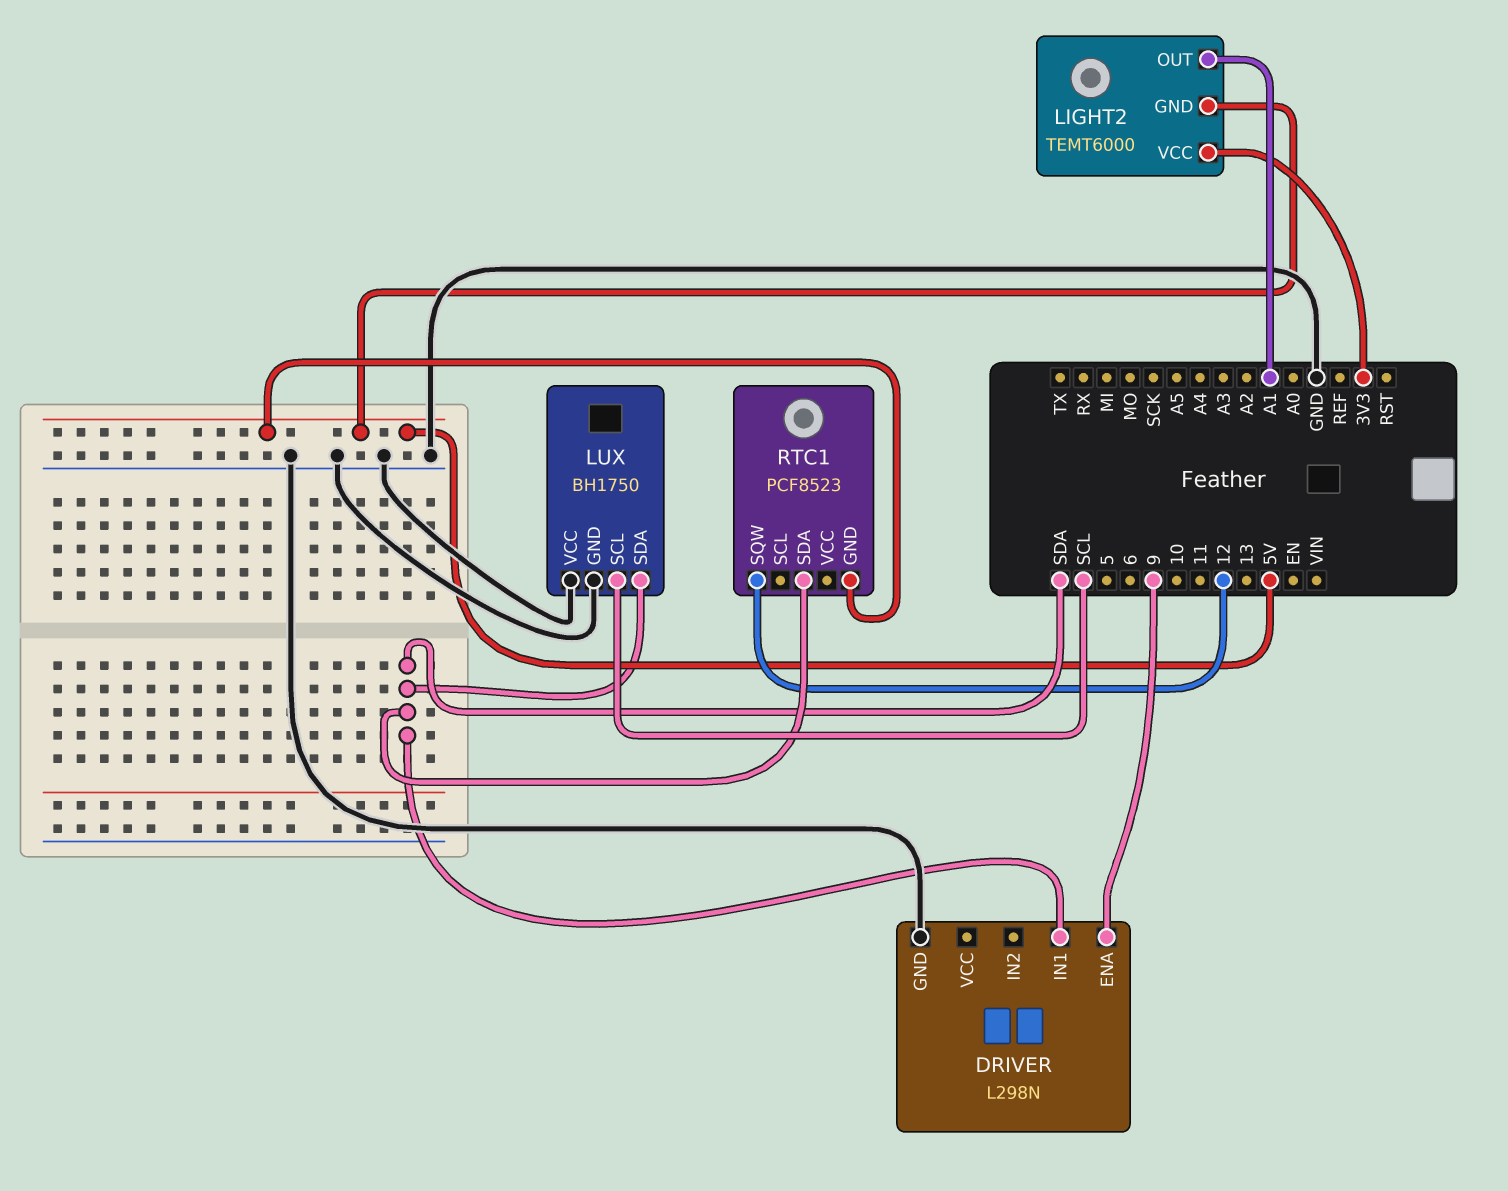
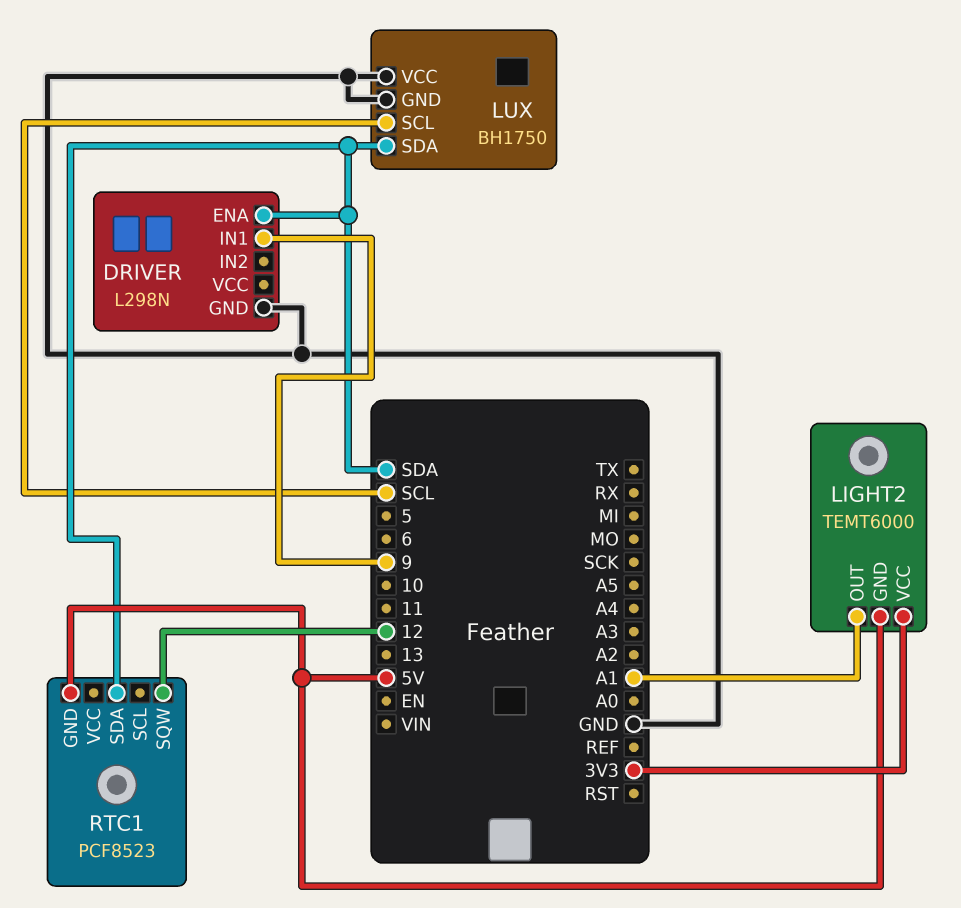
DRIVER pin ENA: 9 -> SDA
DRIVER pin IN1: SDA -> 9

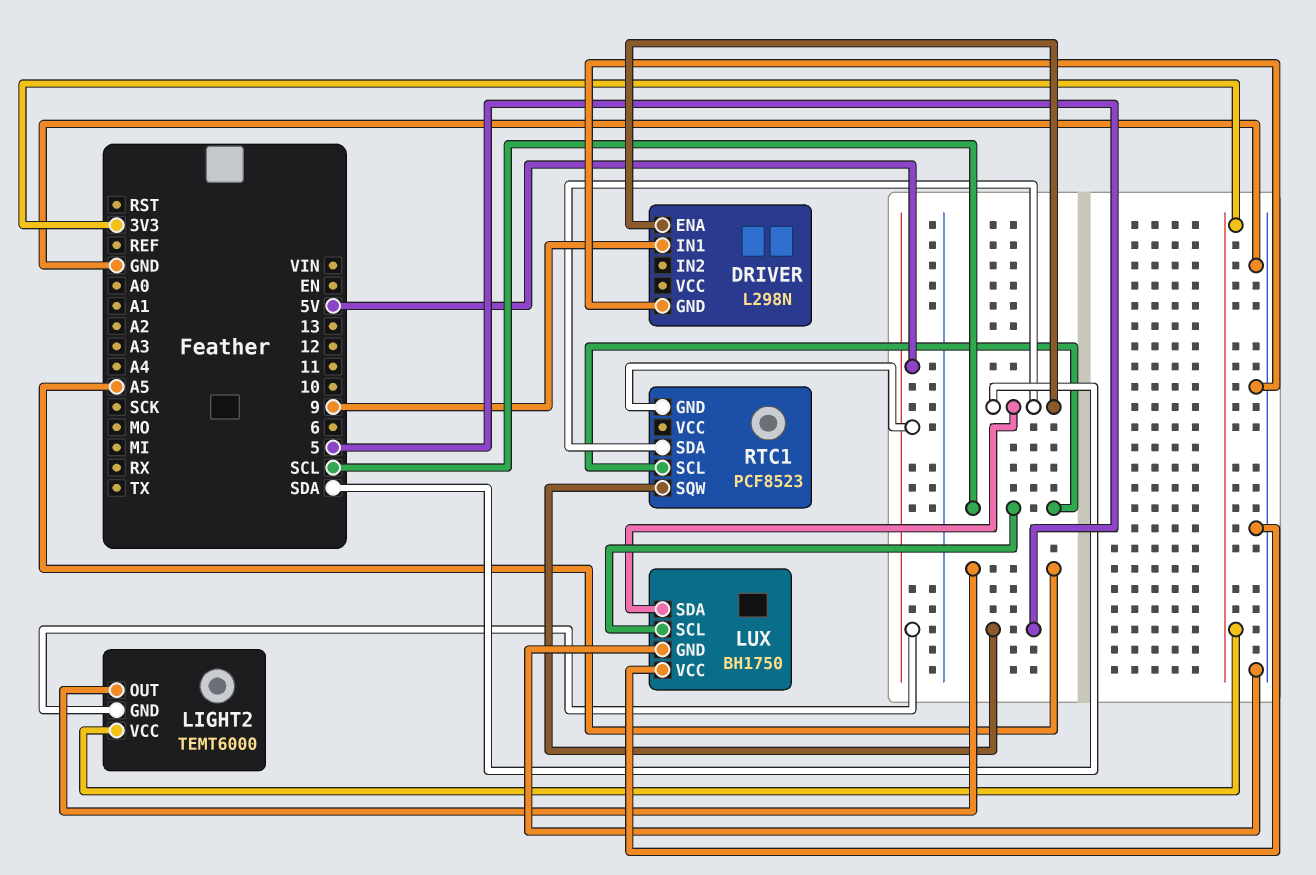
LIGHT2 pin OUT: A1 -> A5
RTC1 pin SCL: none -> SCL
RTC1 pin SQW: 12 -> 5

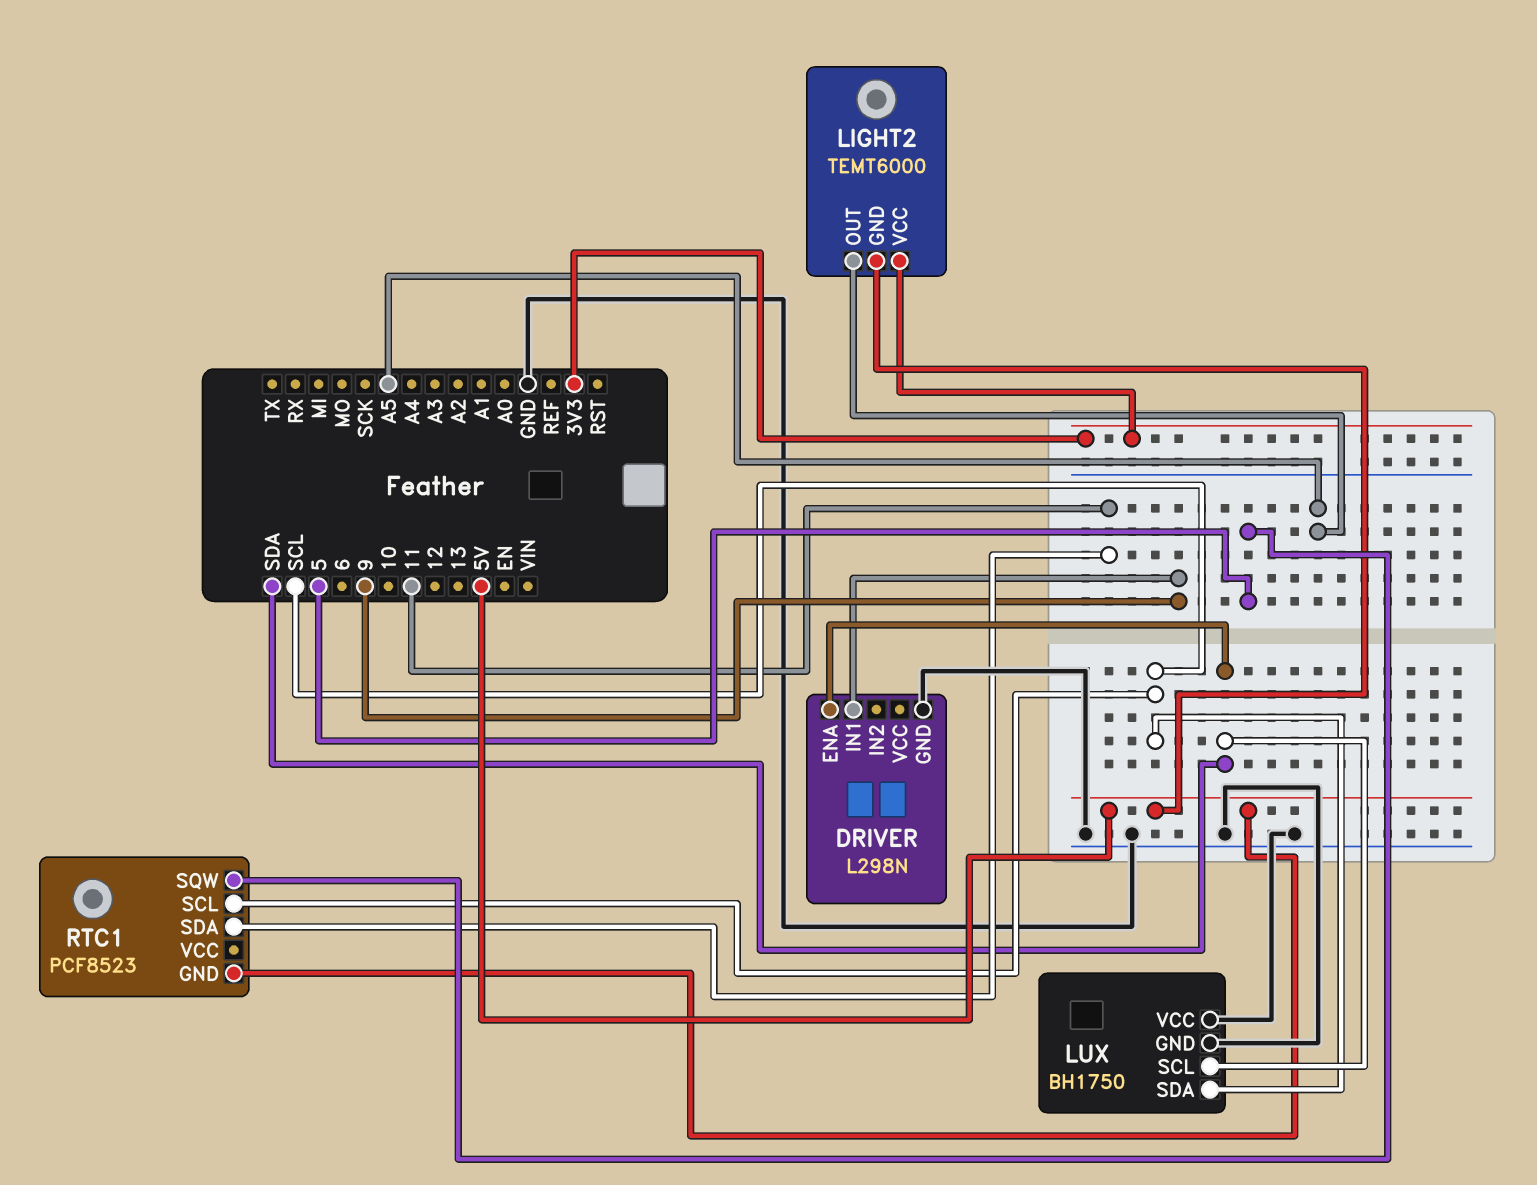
LUX pin SCL: SCL -> SDA
LUX pin SDA: SDA -> SCL
RTC1 pin SDA: SDA -> 11

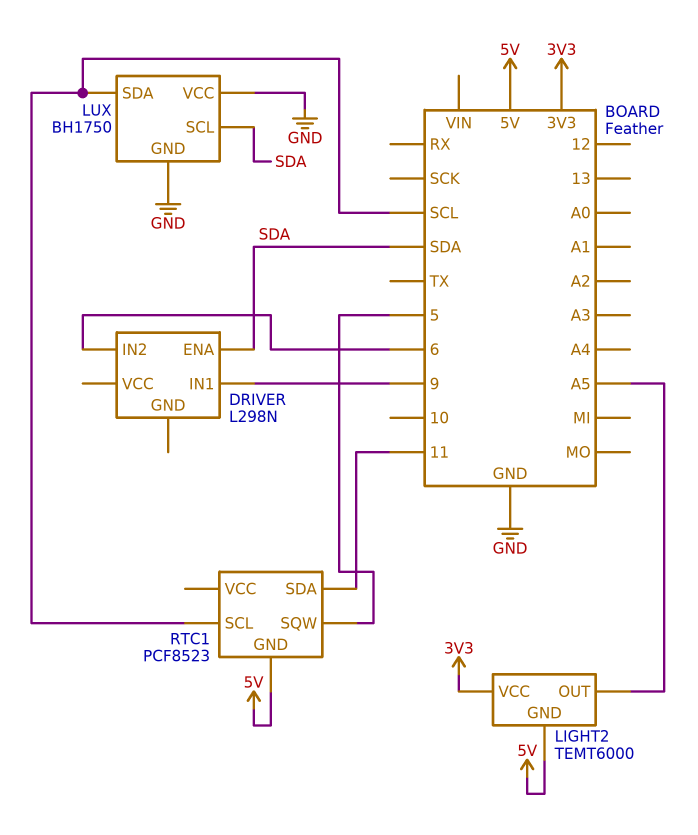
DRIVER pin GND: GND -> none
DRIVER pin IN2: none -> 6

